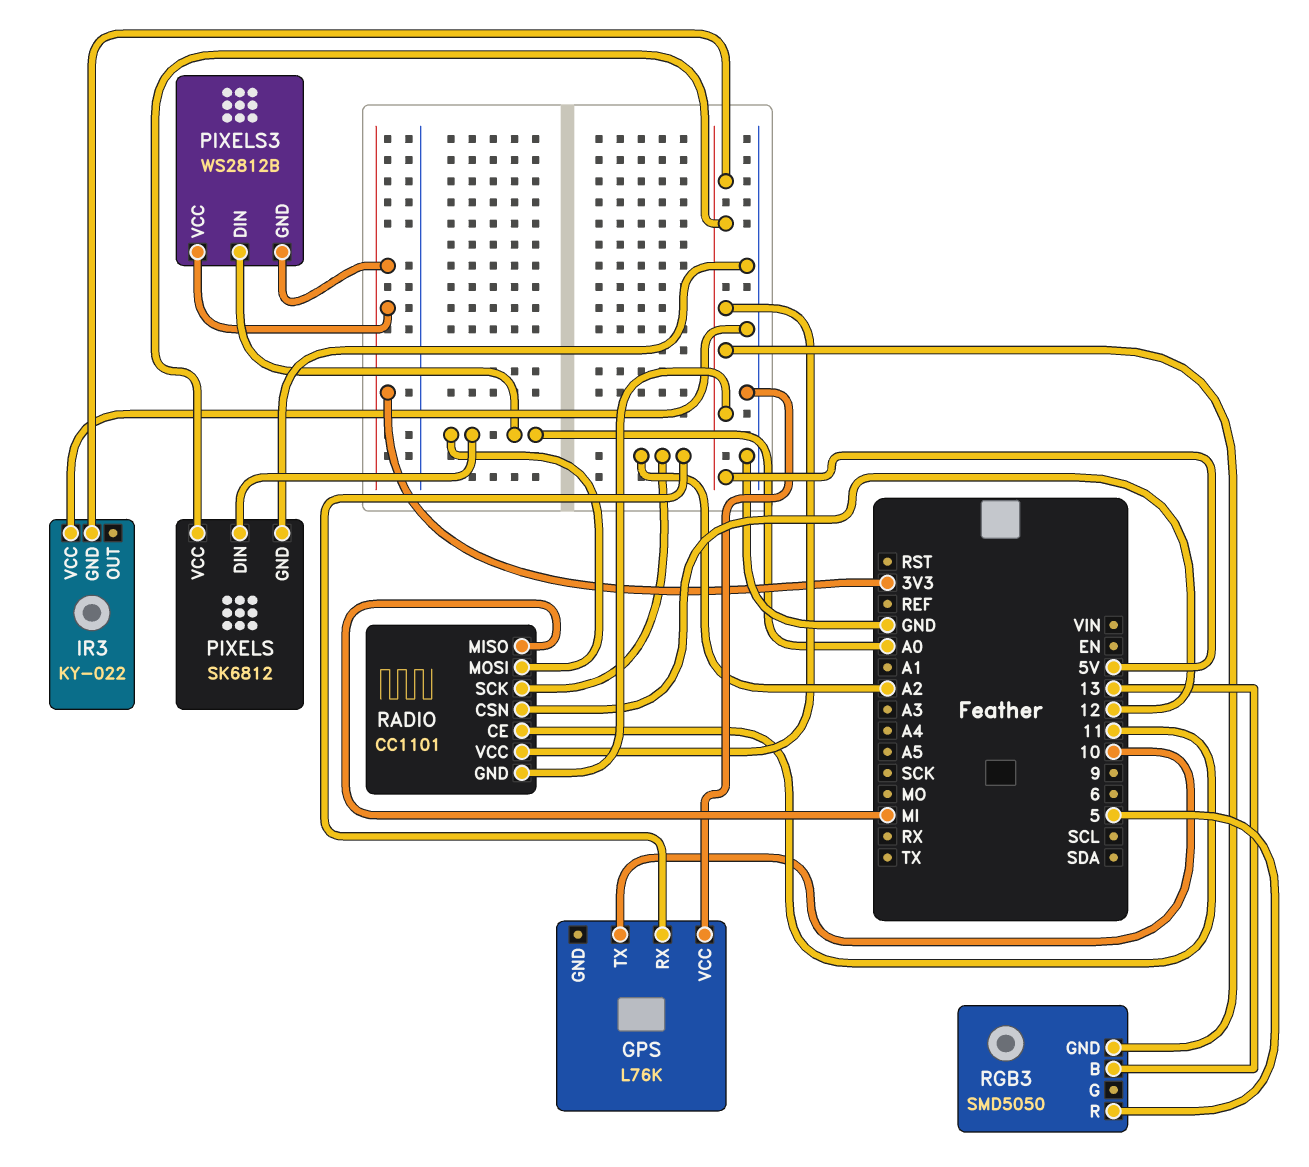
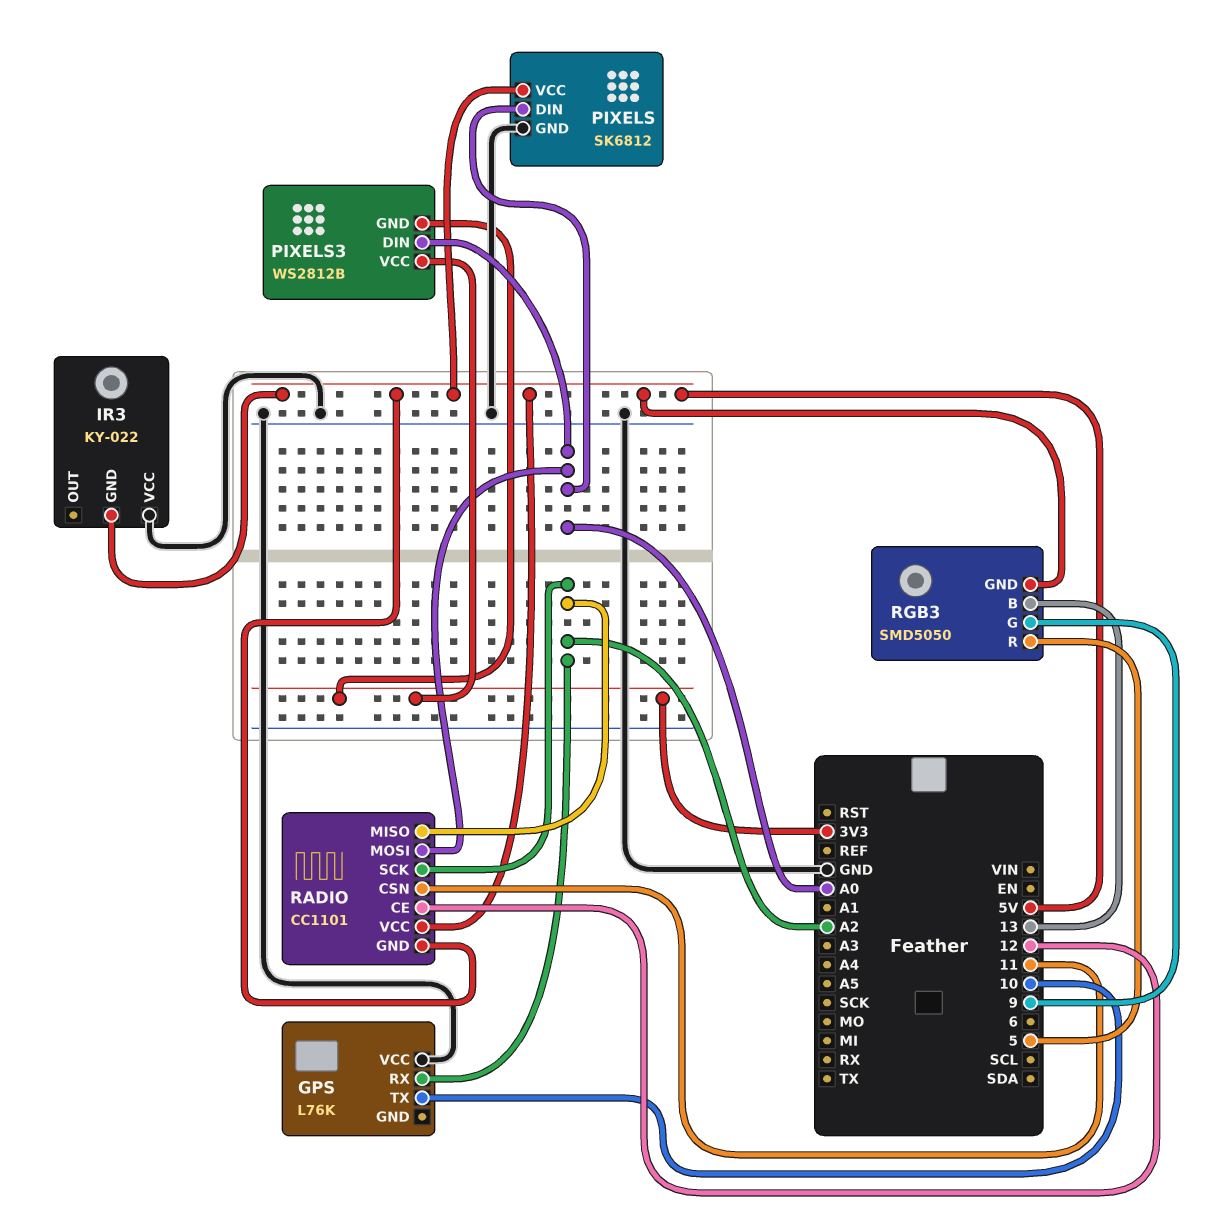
RADIO pin CE: 11 -> 12
RADIO pin CSN: 12 -> 11
RADIO pin MISO: MI -> A2
RGB3 pin G: none -> 9

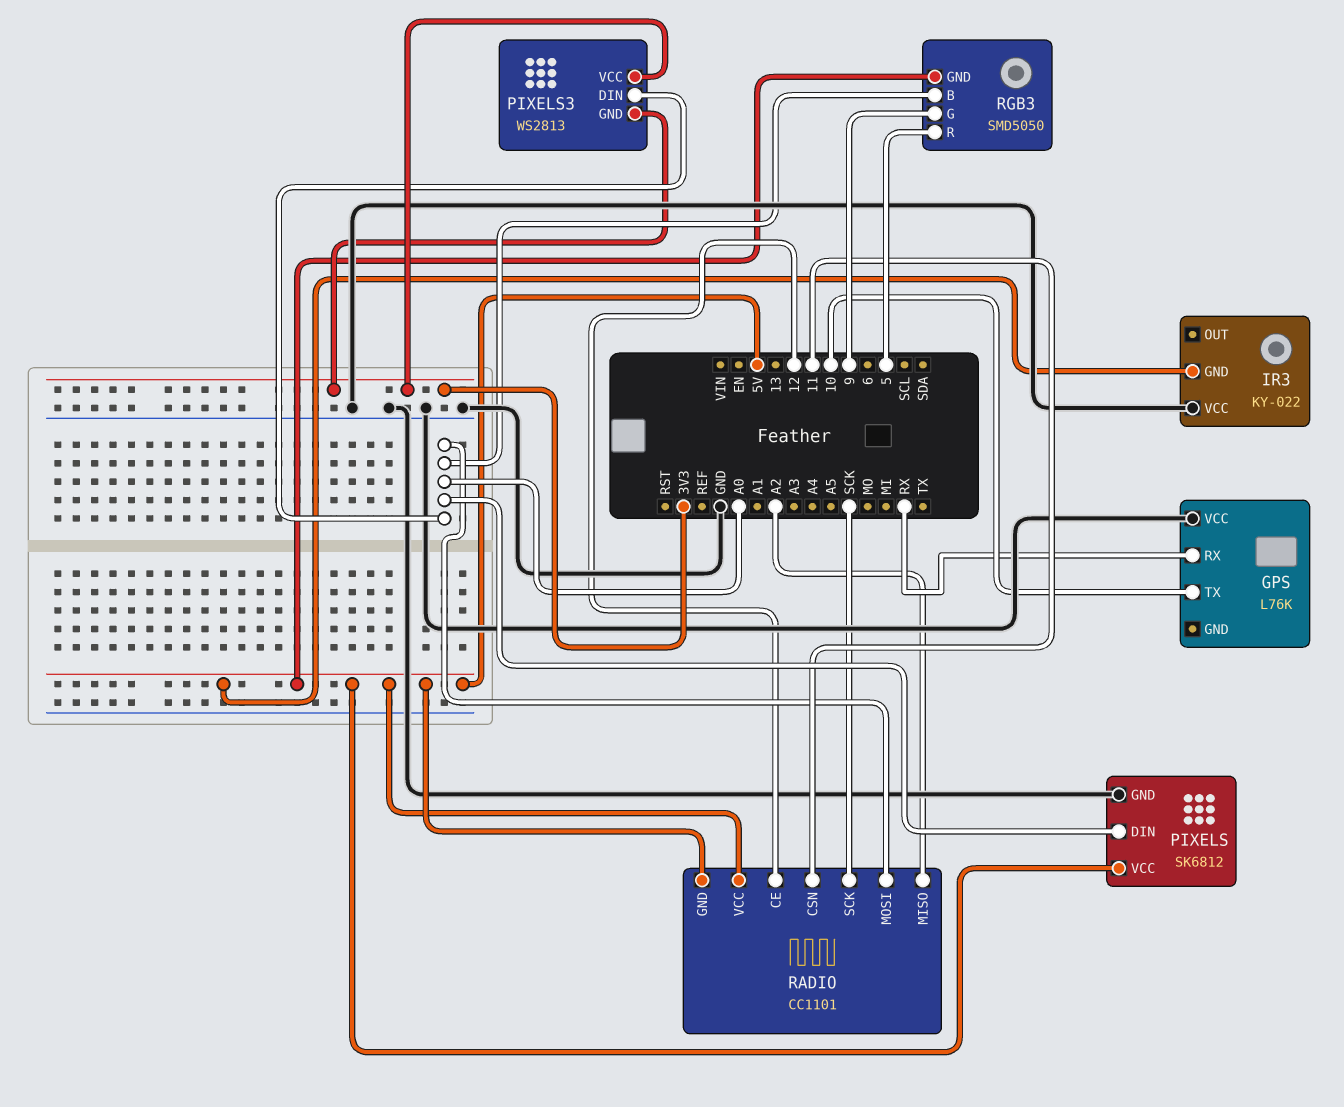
GPS pin RX: A2 -> RX
PIXELS3: WS2812B -> WS2813
RADIO pin SCK: A2 -> SCK
RGB3 pin B: 13 -> A0

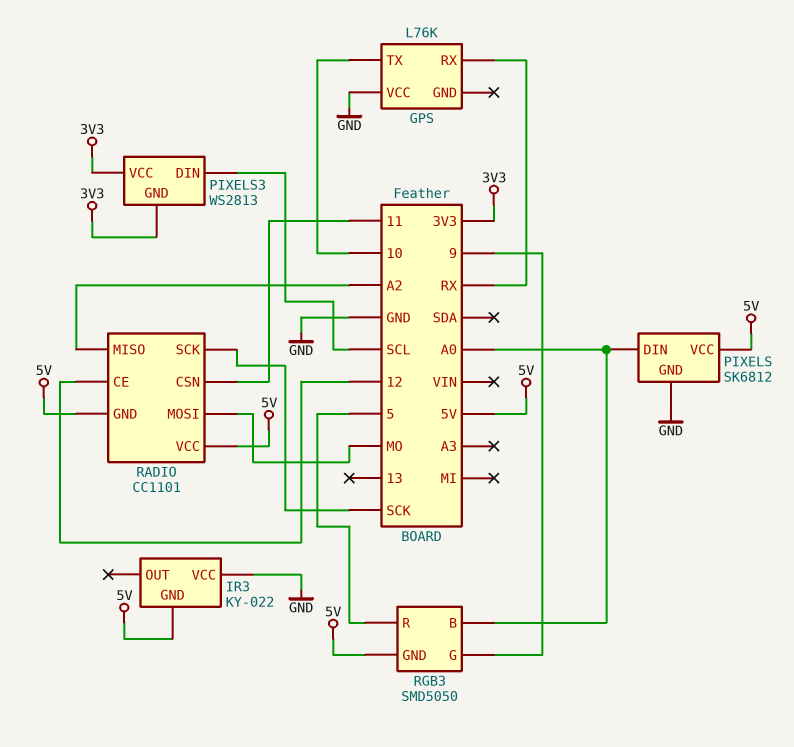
PIXELS3 pin DIN: A0 -> SCL
RADIO pin MOSI: A0 -> MO

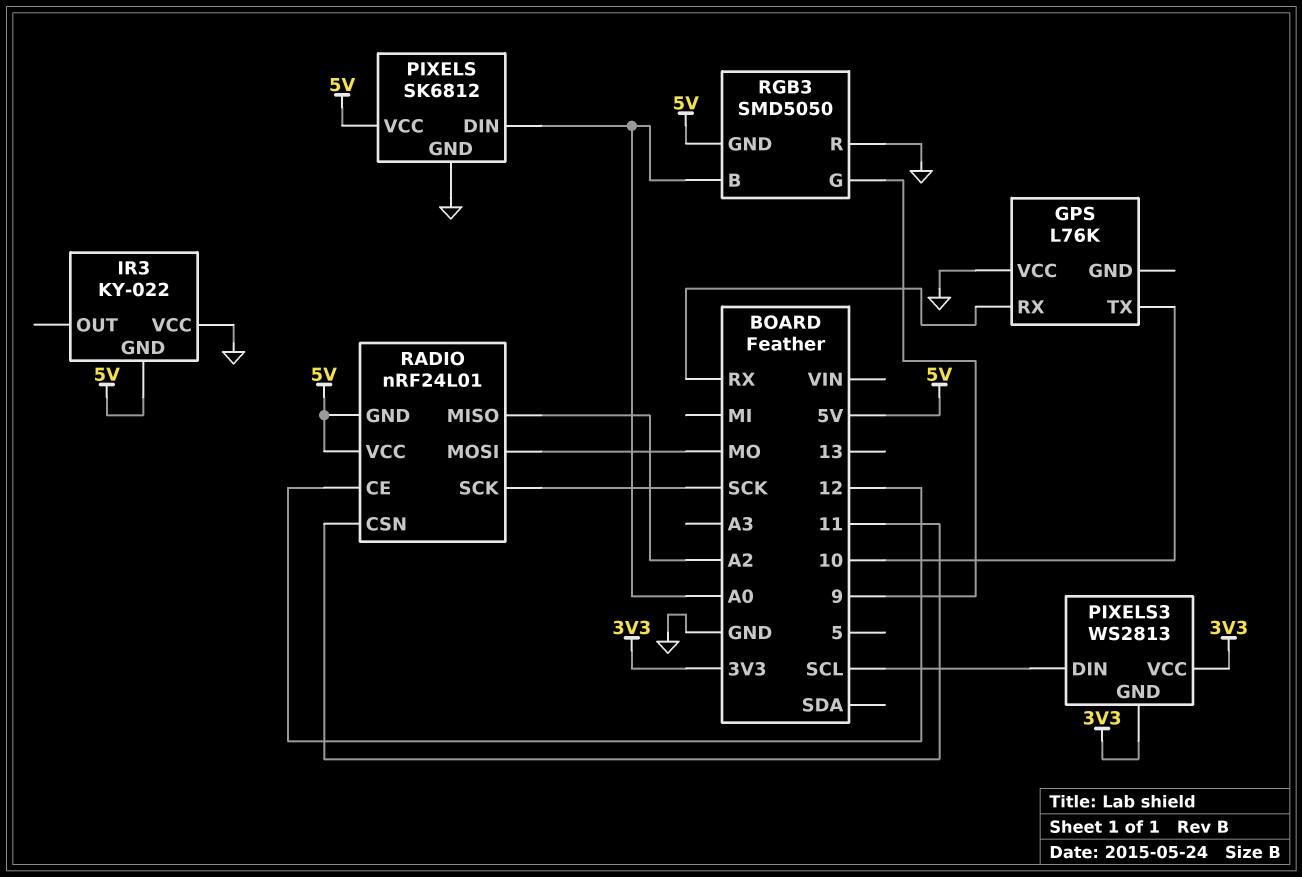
RADIO: CC1101 -> nRF24L01
RGB3 pin R: 5 -> GND

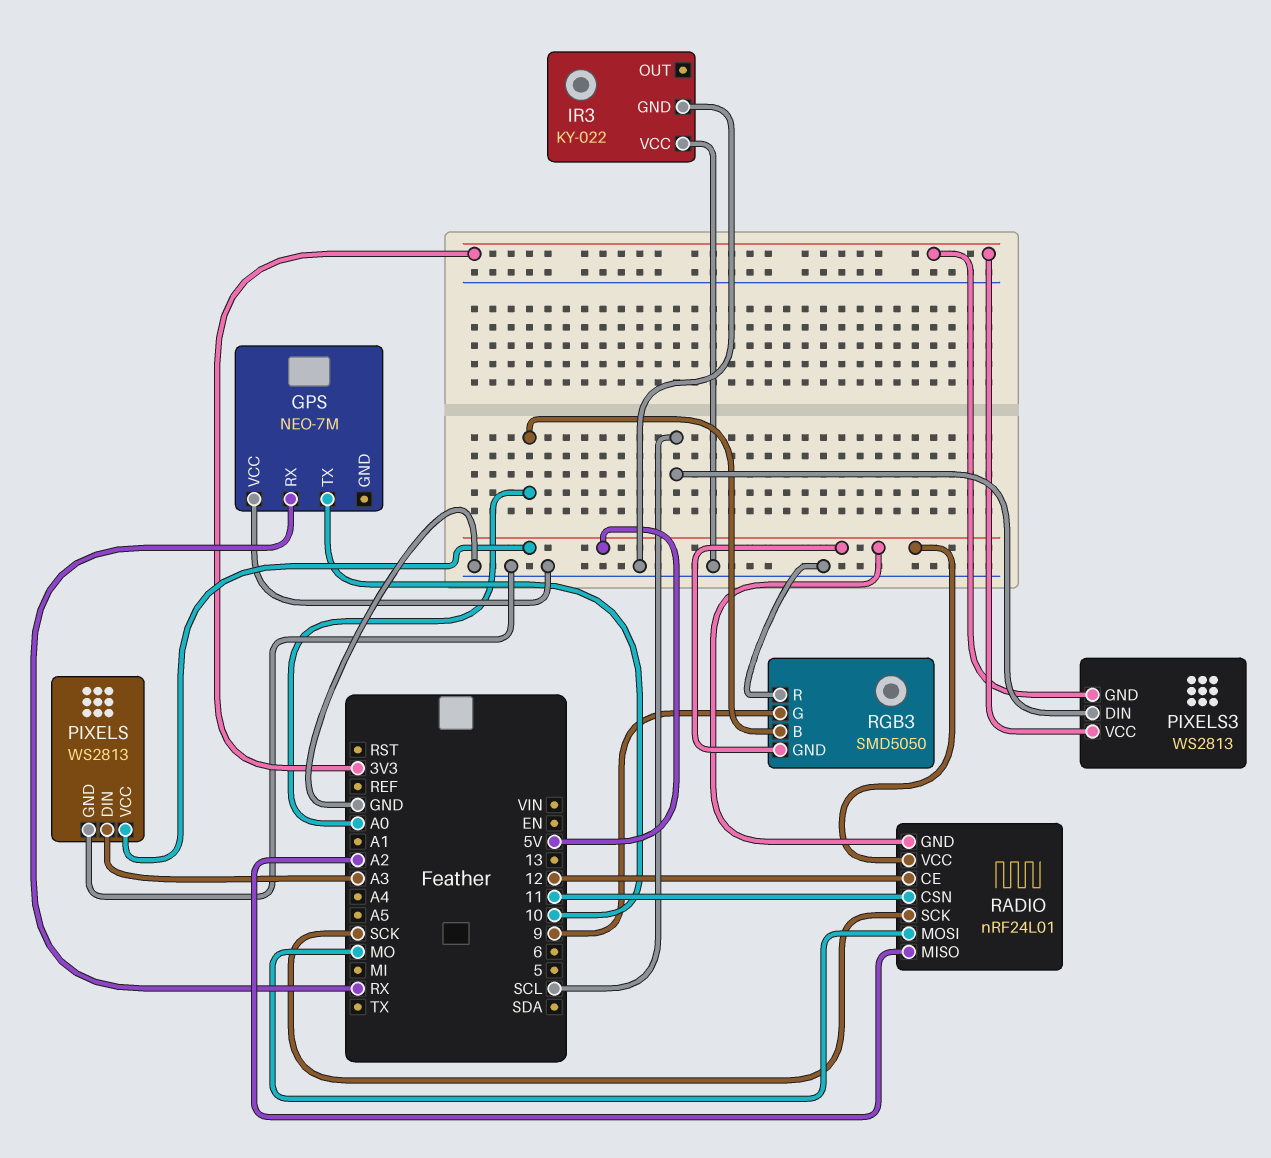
GPS: L76K -> NEO-7M
IR3 pin GND: 5V -> GND
PIXELS: SK6812 -> WS2813
PIXELS pin DIN: A0 -> A3

